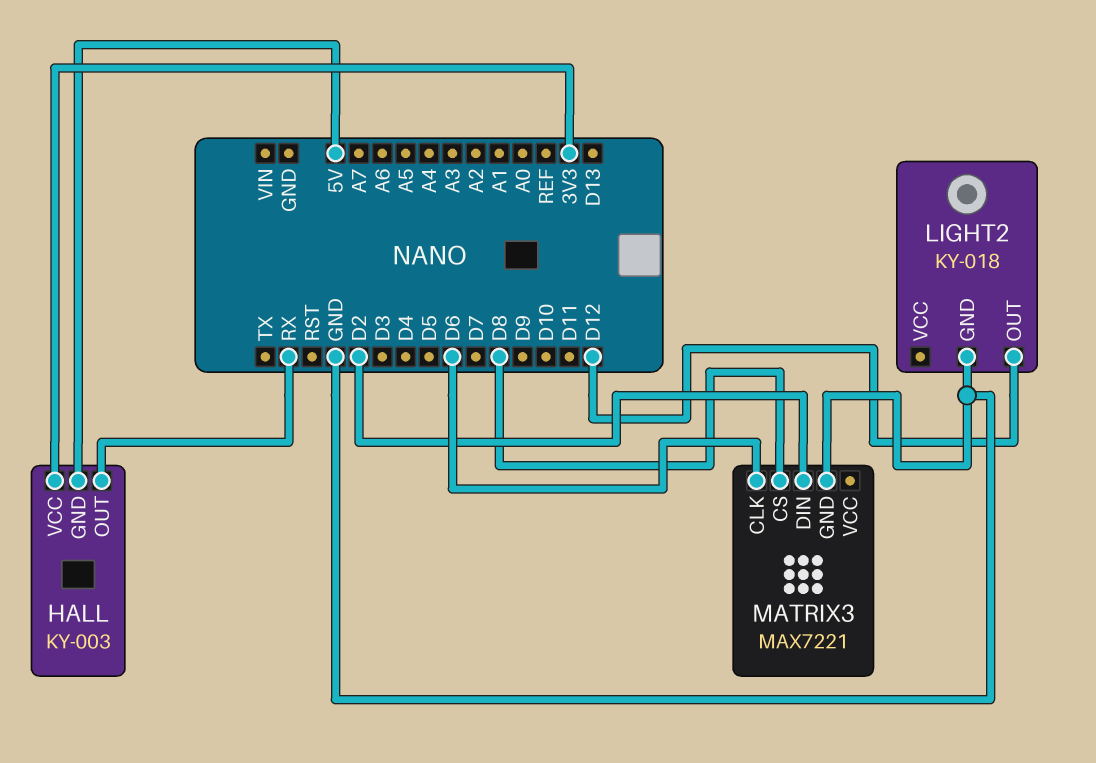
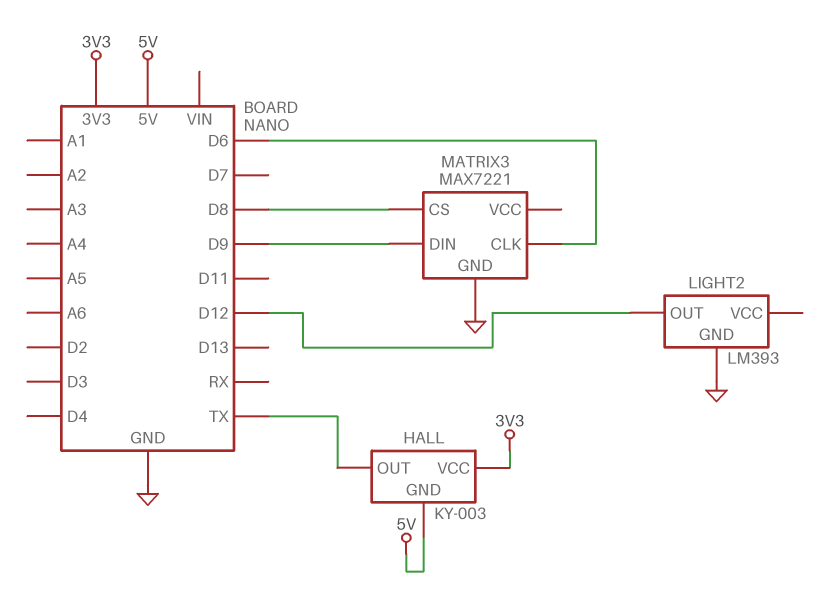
HALL pin OUT: RX -> TX
LIGHT2: KY-018 -> LM393
MATRIX3 pin DIN: D2 -> D9

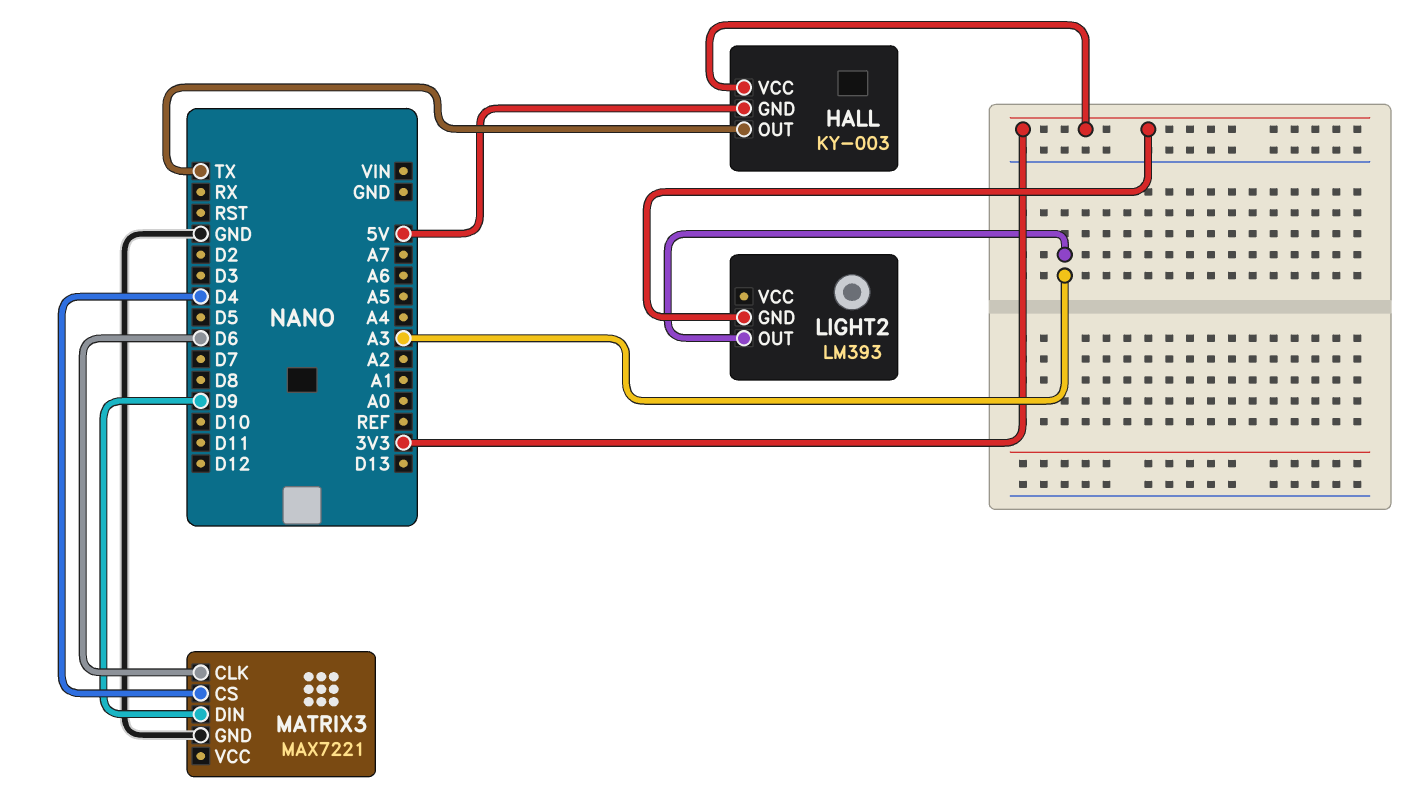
LIGHT2 pin GND: GND -> 3V3
LIGHT2 pin OUT: D12 -> A3
MATRIX3 pin CS: D8 -> D4

